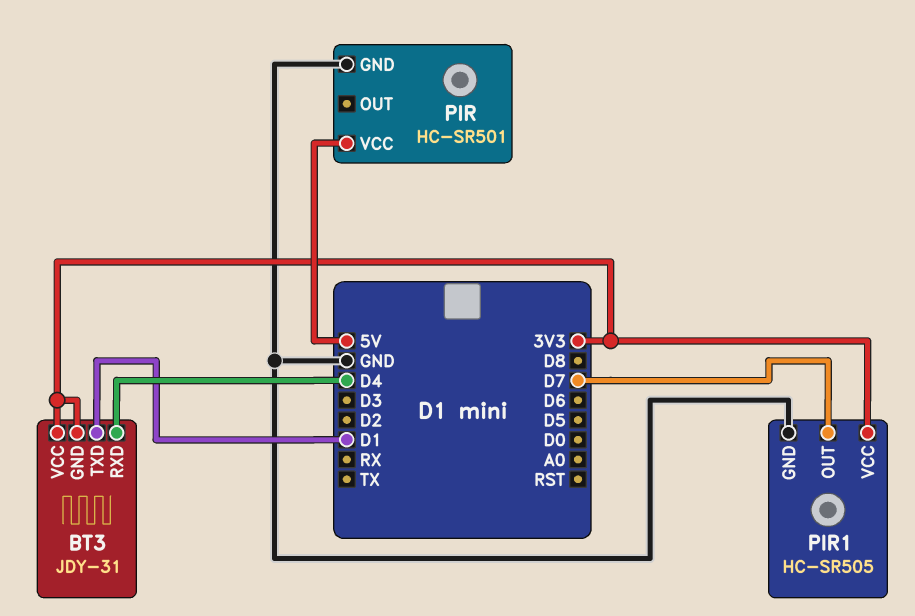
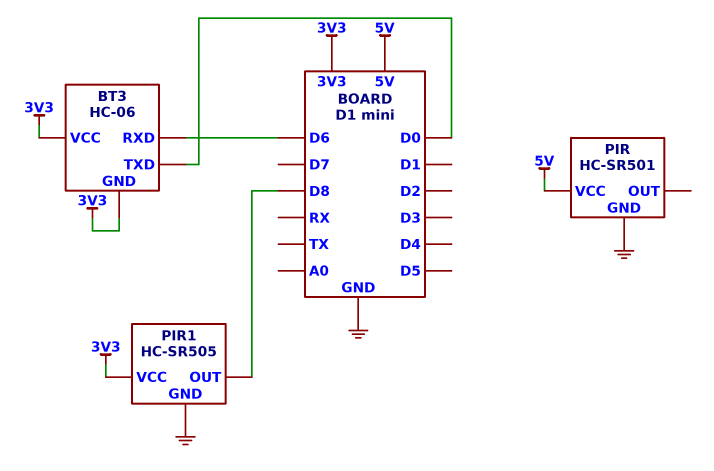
BT3: JDY-31 -> HC-06
BT3 pin RXD: D4 -> D6
BT3 pin TXD: D1 -> D0
PIR1 pin OUT: D7 -> D8

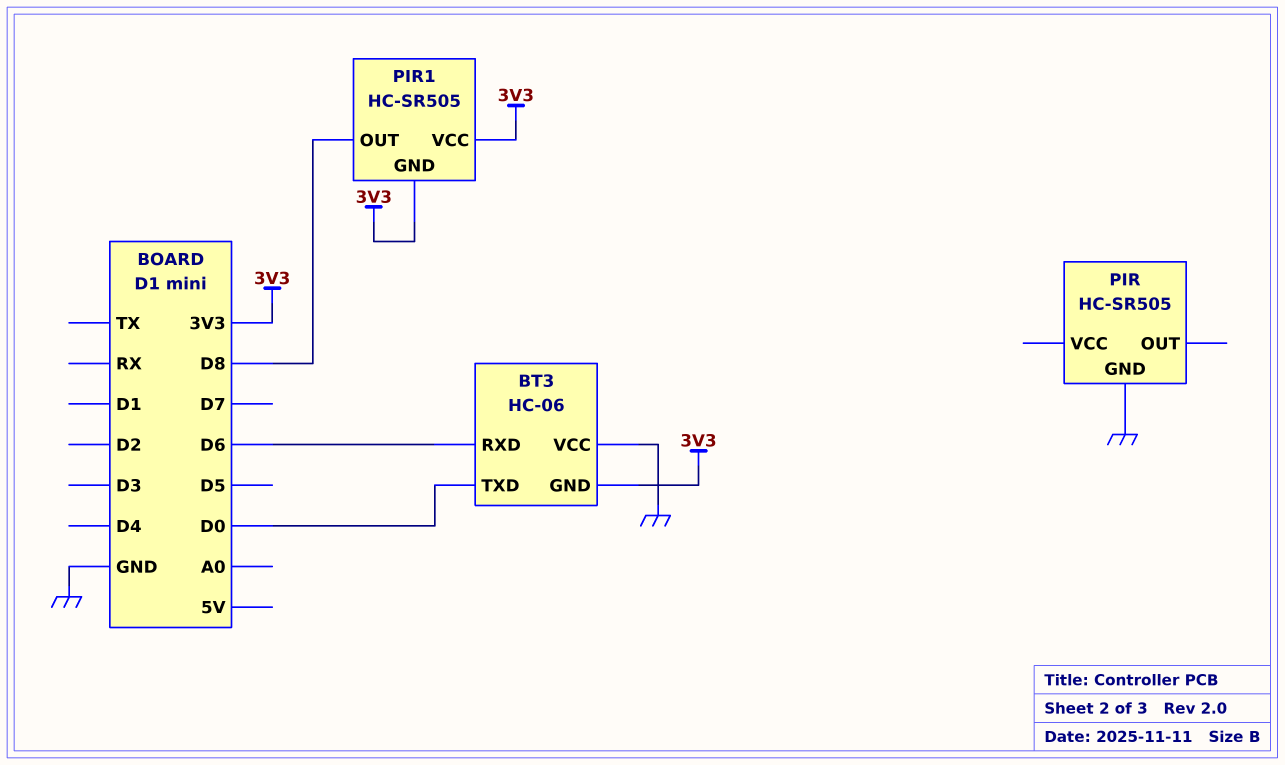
BT3 pin VCC: 3V3 -> GND
PIR: HC-SR501 -> HC-SR505
PIR pin VCC: 5V -> none
PIR1 pin GND: GND -> 3V3

